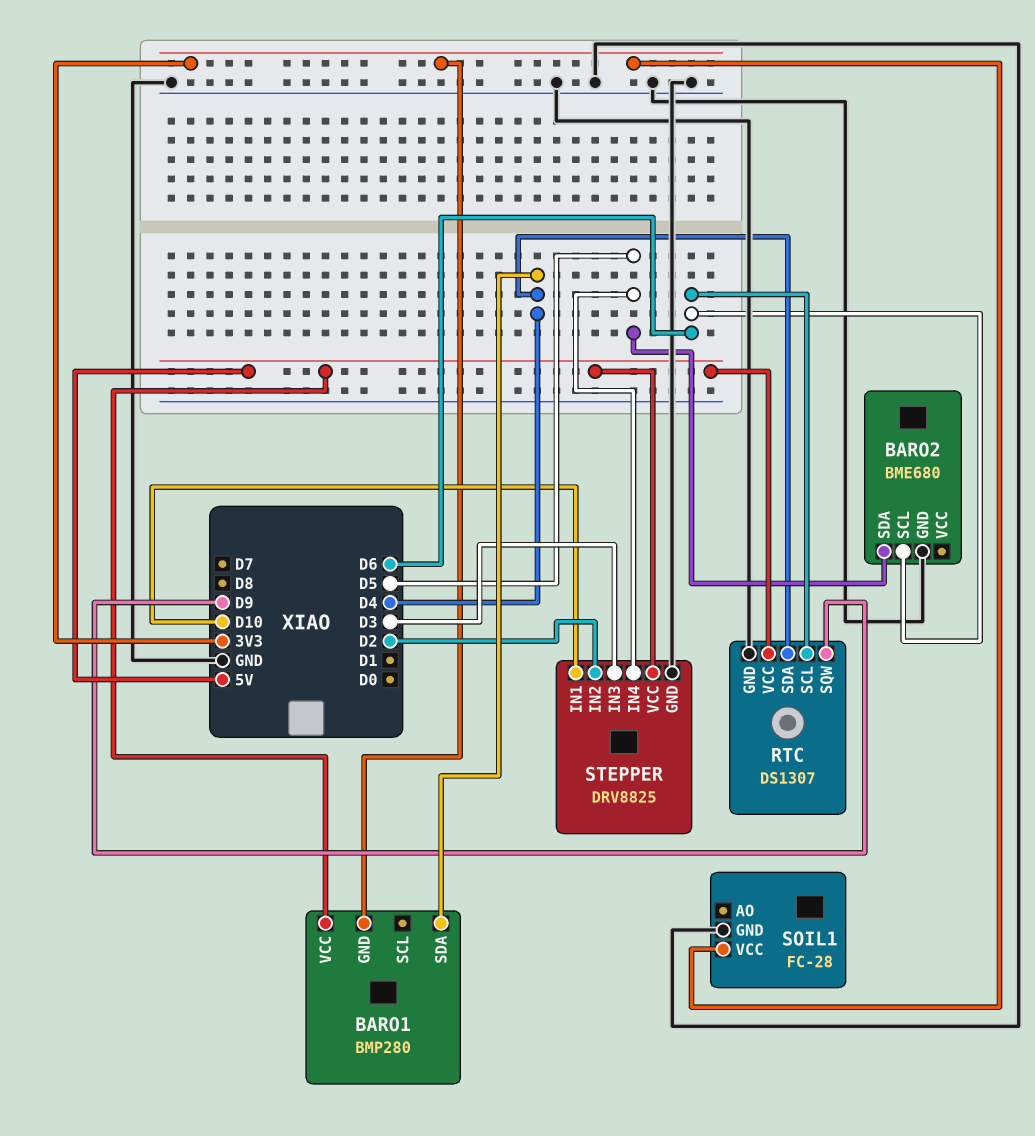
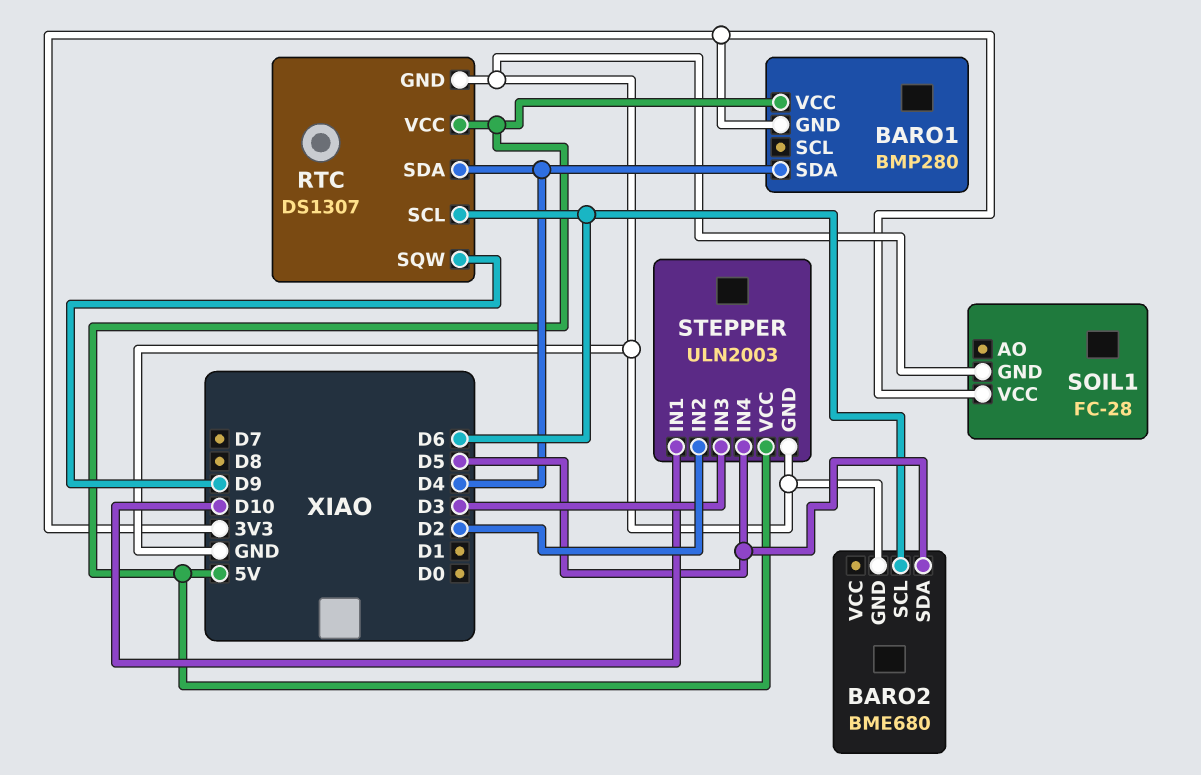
STEPPER: DRV8825 -> ULN2003

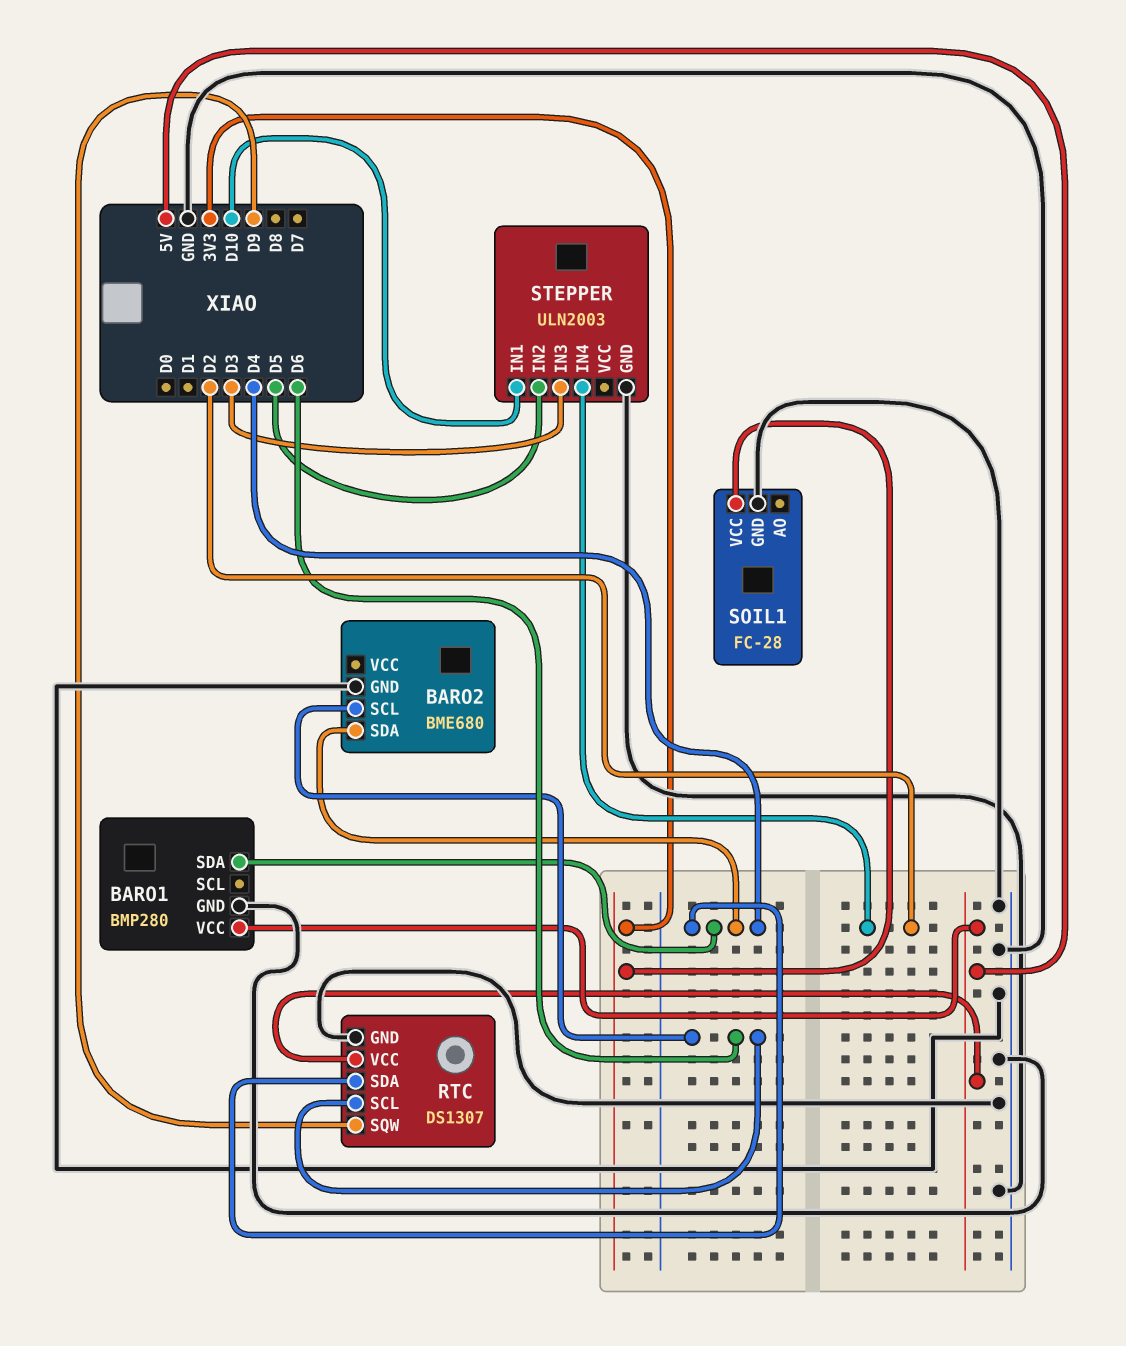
BARO1 pin GND: 3V3 -> GND
BARO2 pin SDA: D5 -> D4
STEPPER pin IN2: D2 -> D5
STEPPER pin IN4: D5 -> D2
STEPPER pin VCC: 5V -> none

